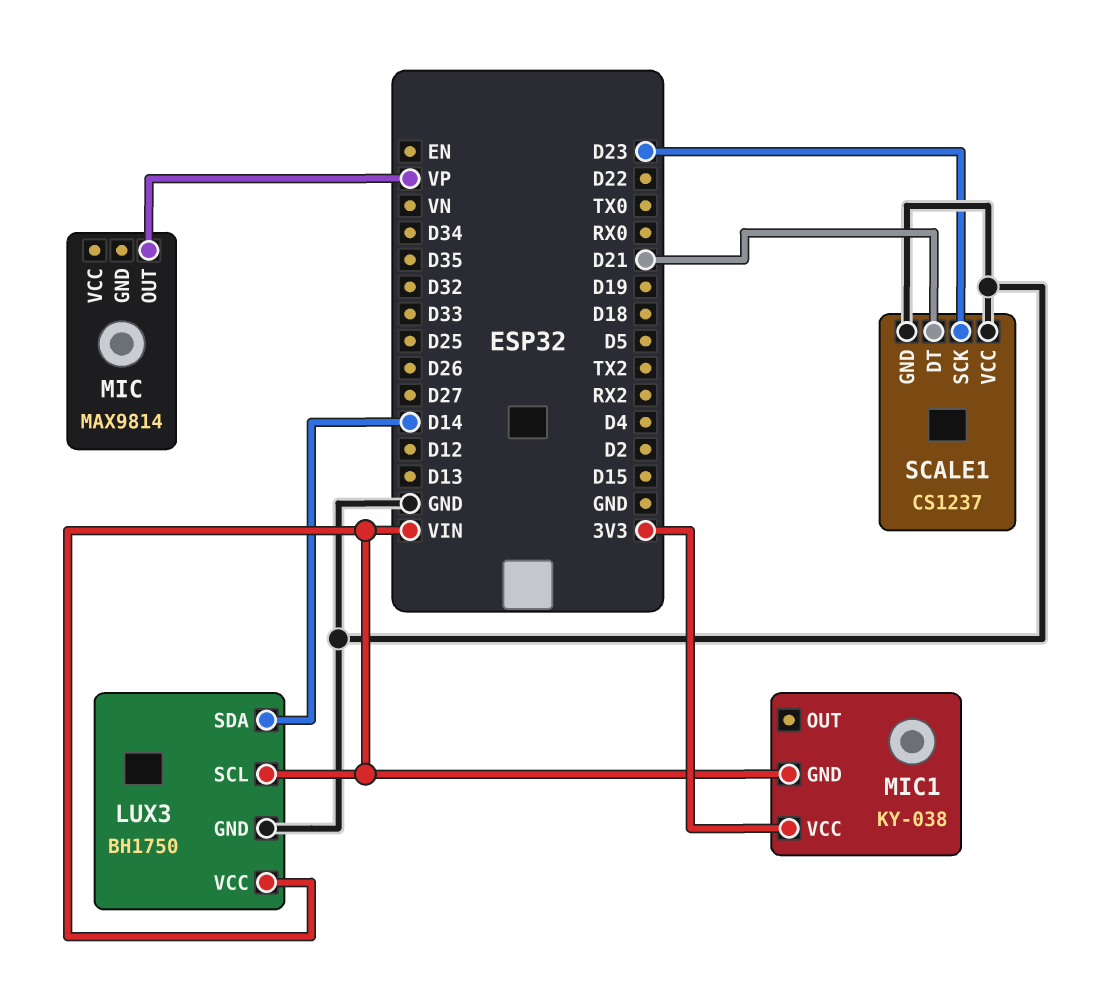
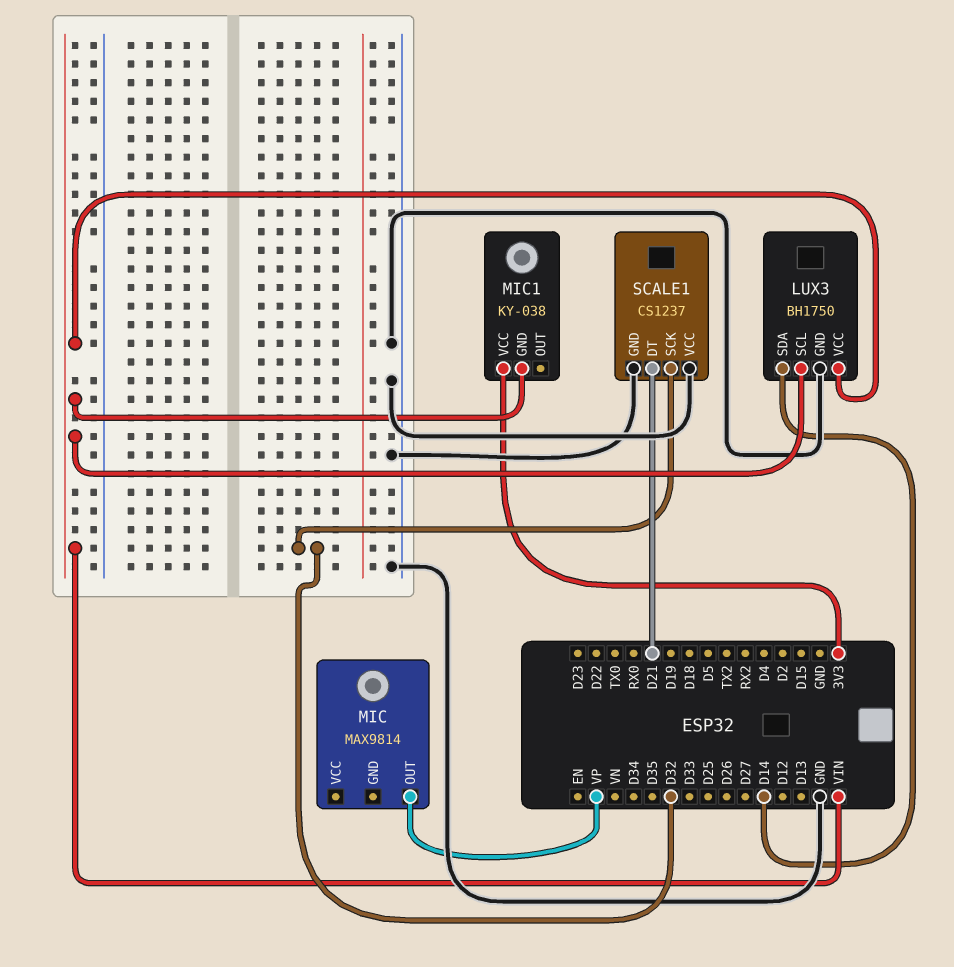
SCALE1 pin SCK: D23 -> D32

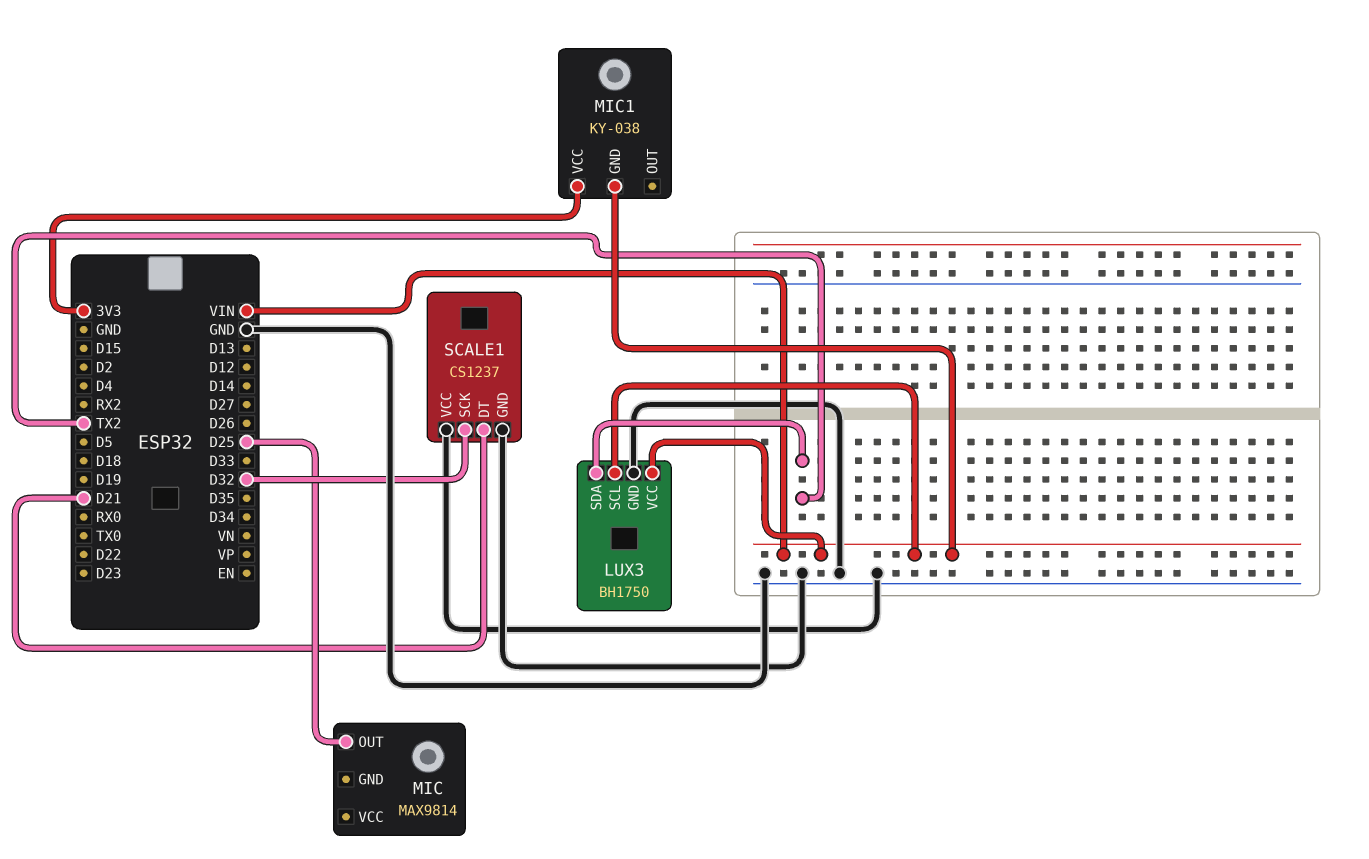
LUX3 pin SDA: D14 -> TX2
MIC pin OUT: VP -> D25

